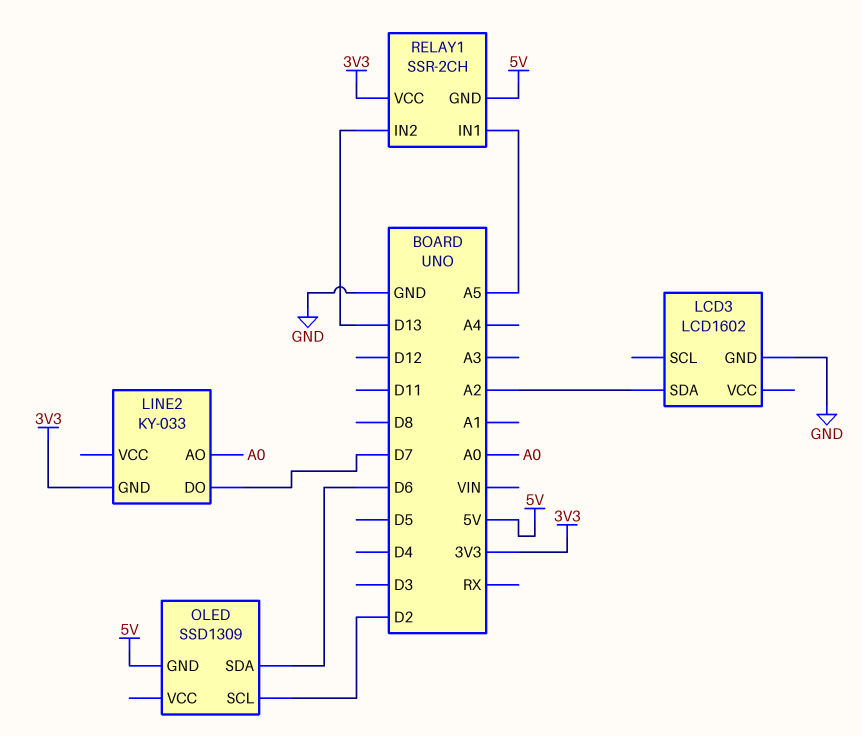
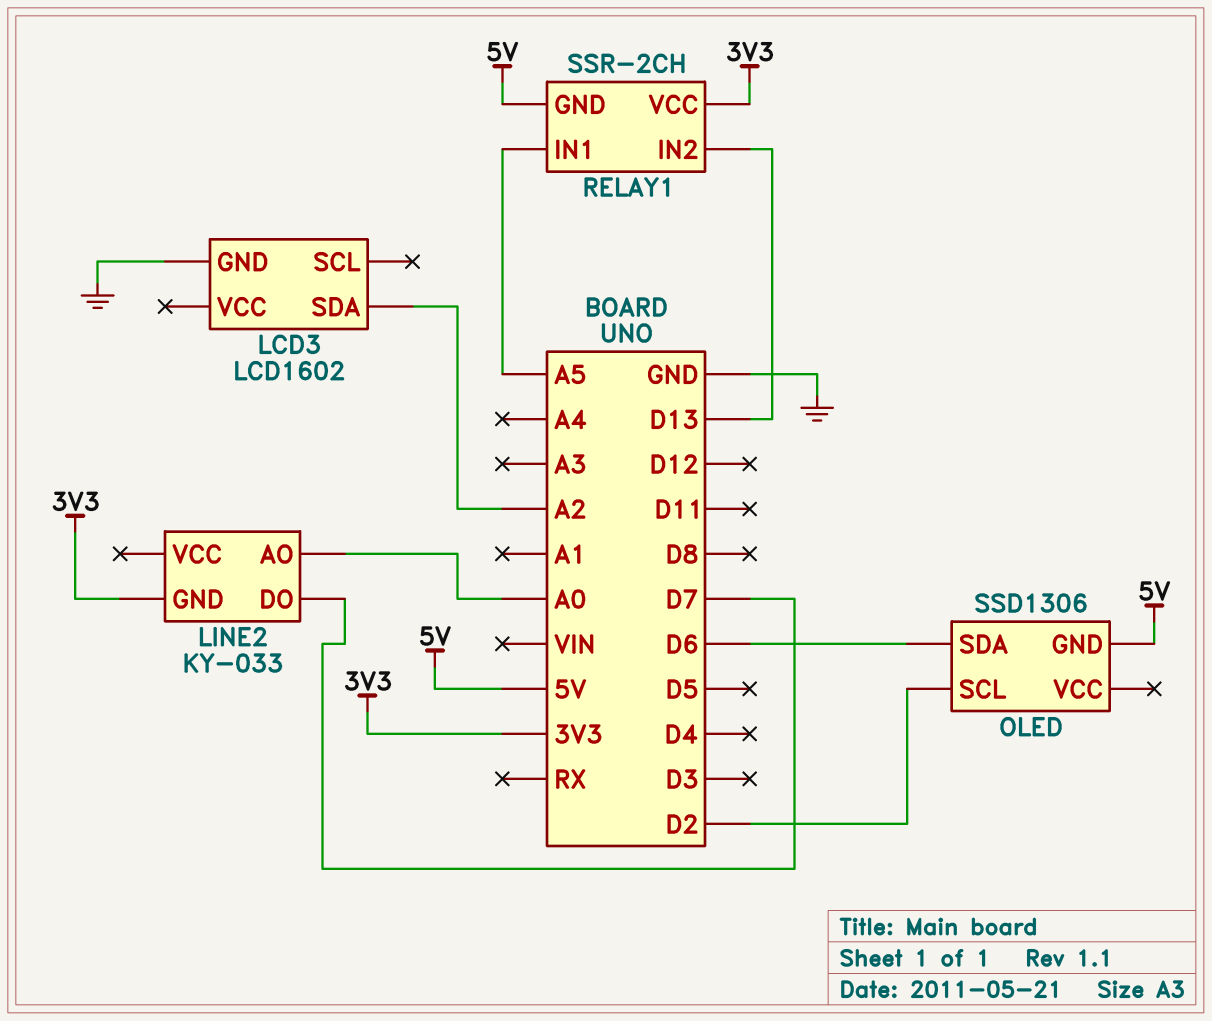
OLED: SSD1309 -> SSD1306

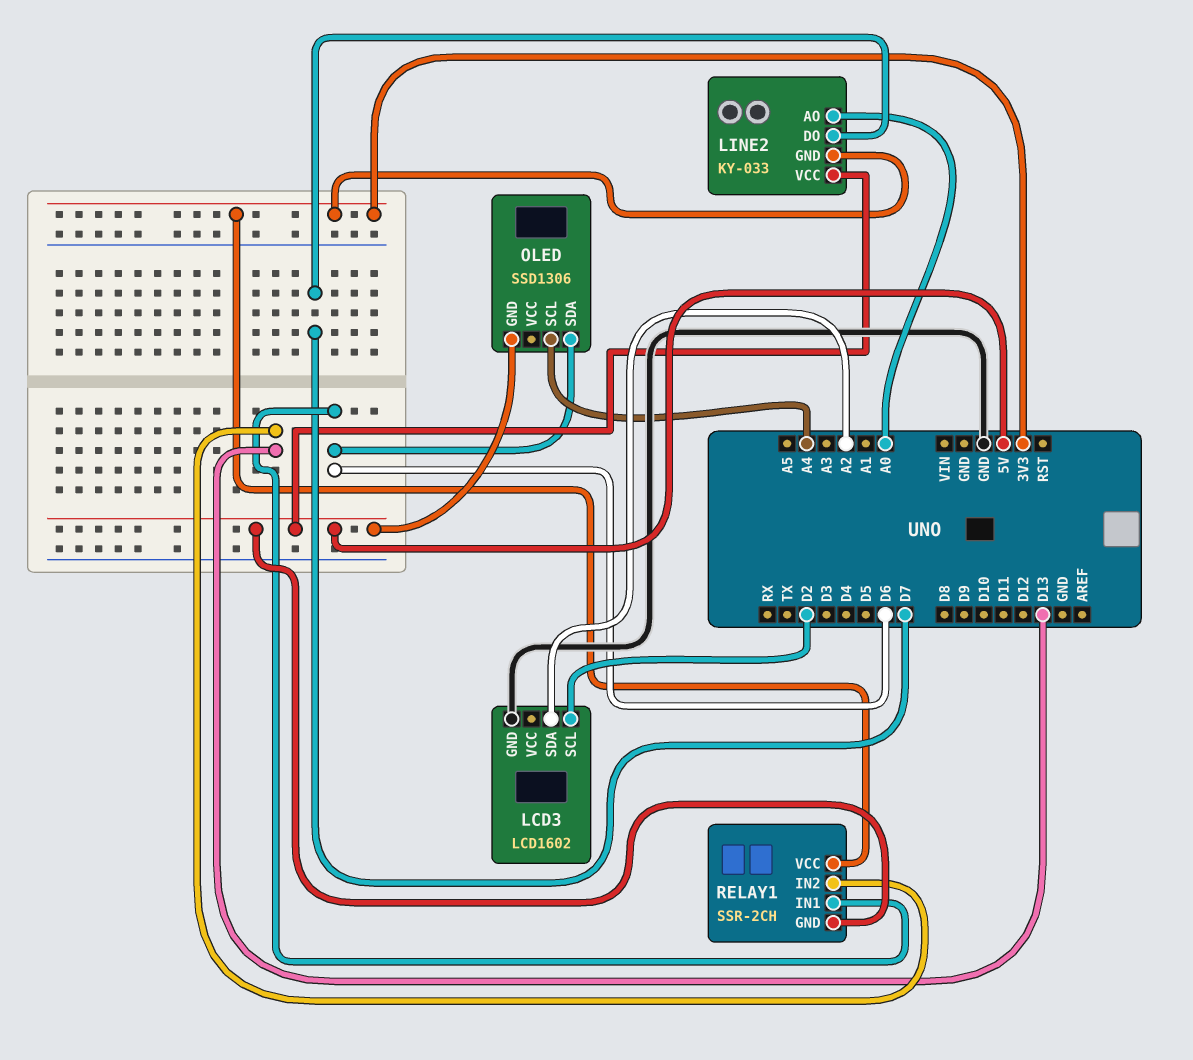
LCD3 pin SCL: none -> D2
LINE2 pin VCC: none -> 5V
OLED pin SCL: D2 -> A4
RELAY1 pin IN1: A5 -> D6

